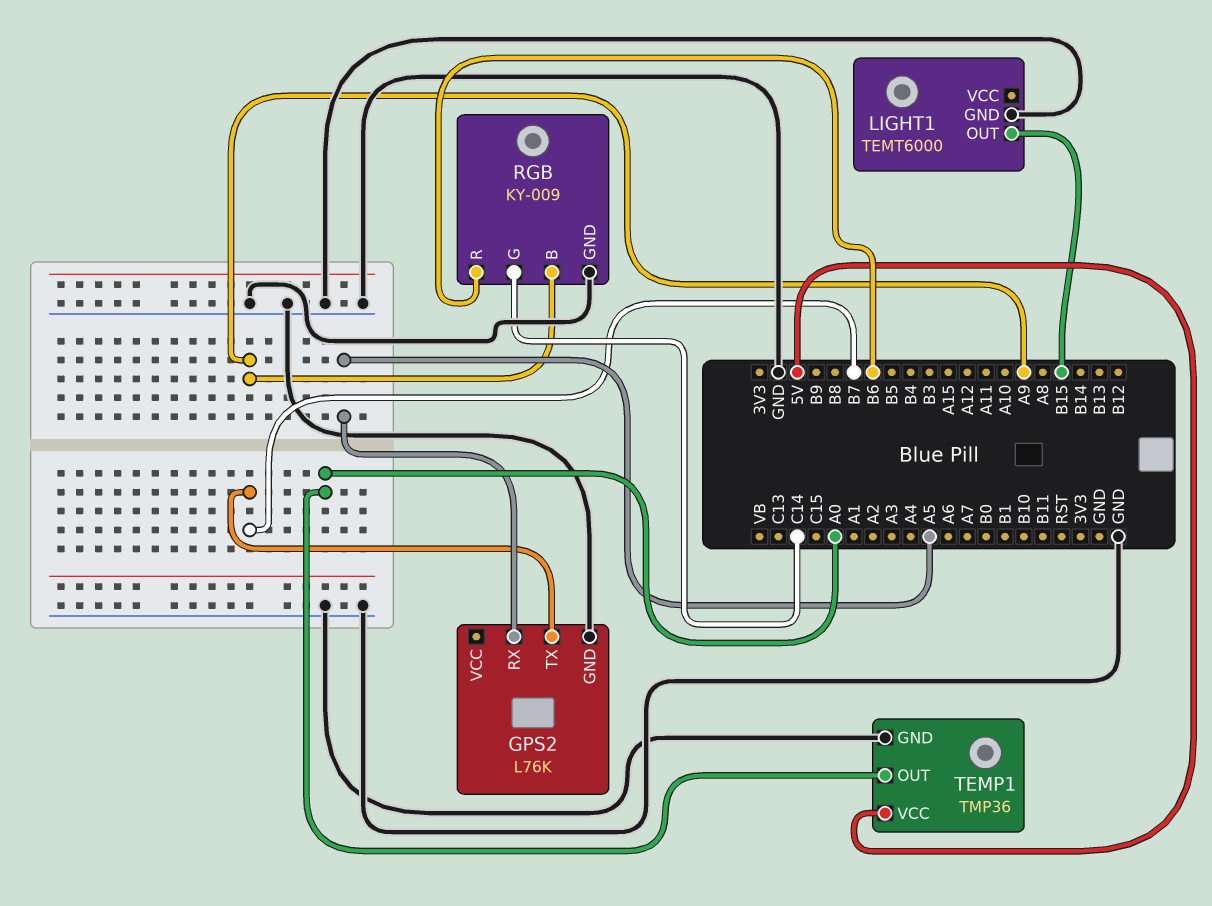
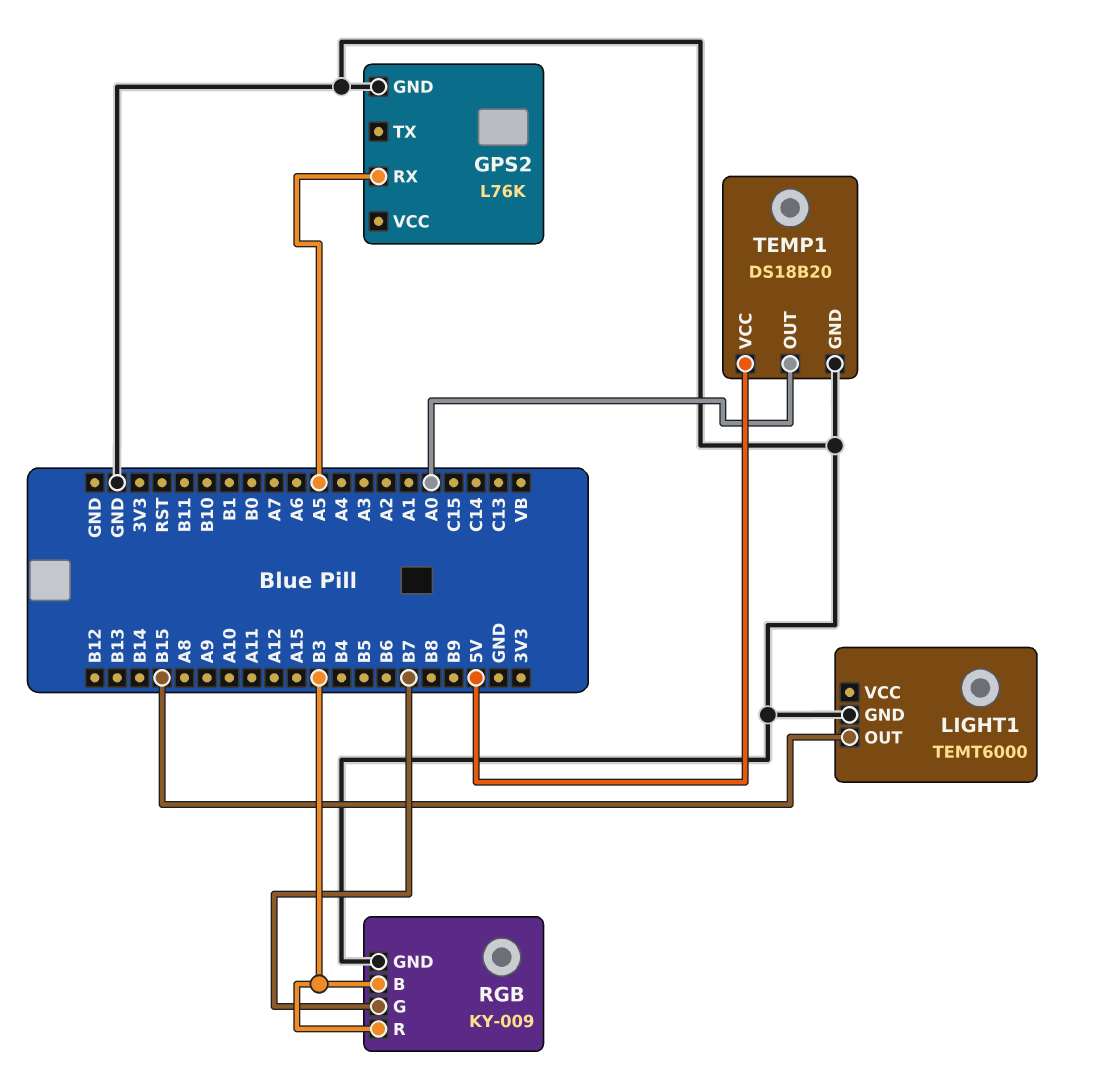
GPS2 pin TX: B7 -> none
RGB pin B: A9 -> B3
RGB pin G: C14 -> B7
RGB pin R: B6 -> B3
TEMP1: TMP36 -> DS18B20

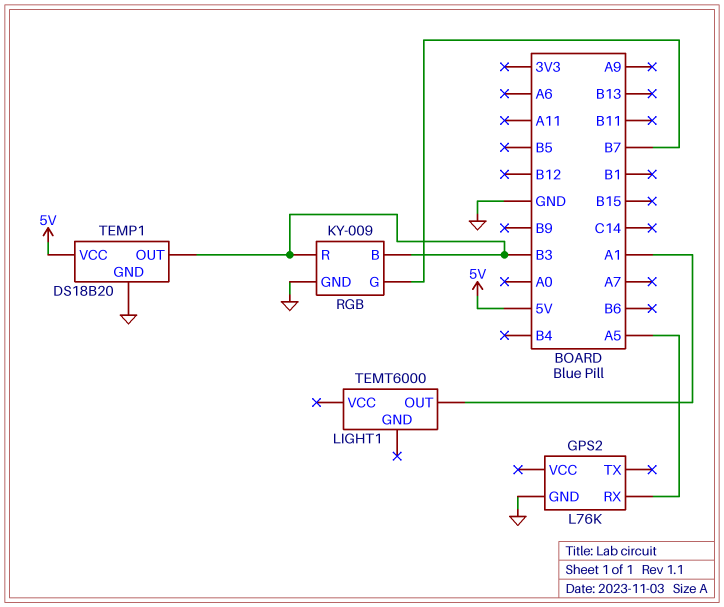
LIGHT1 pin GND: GND -> none
LIGHT1 pin OUT: B15 -> A1
TEMP1 pin OUT: A0 -> B3

